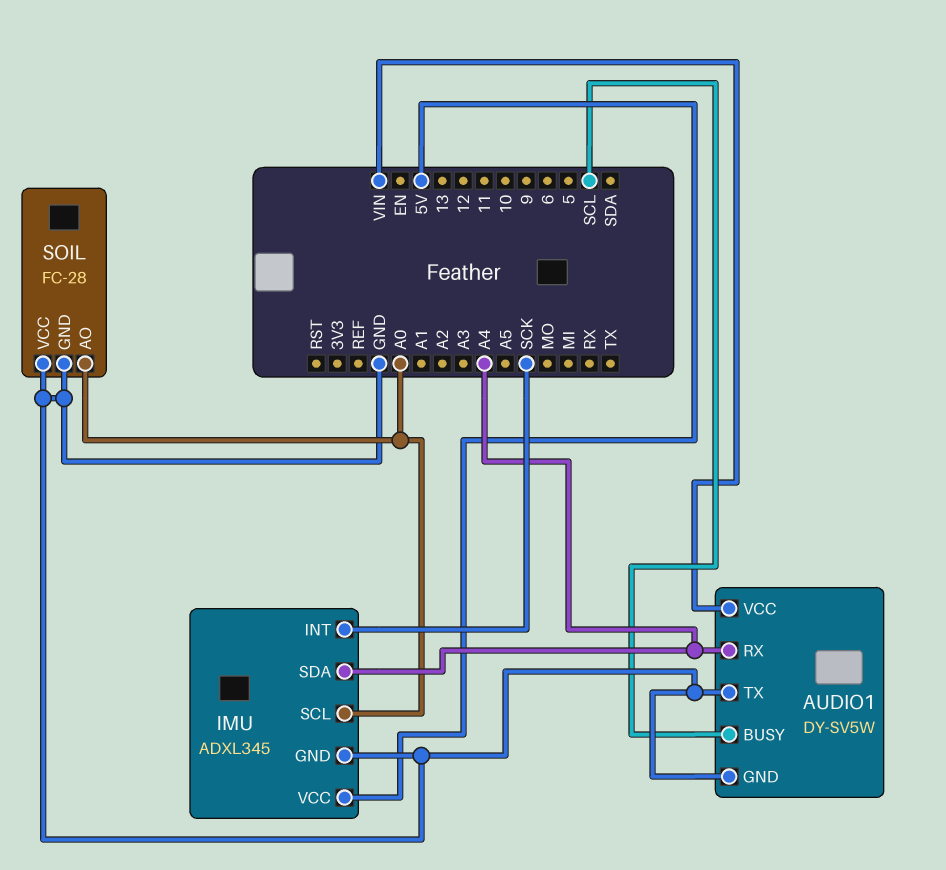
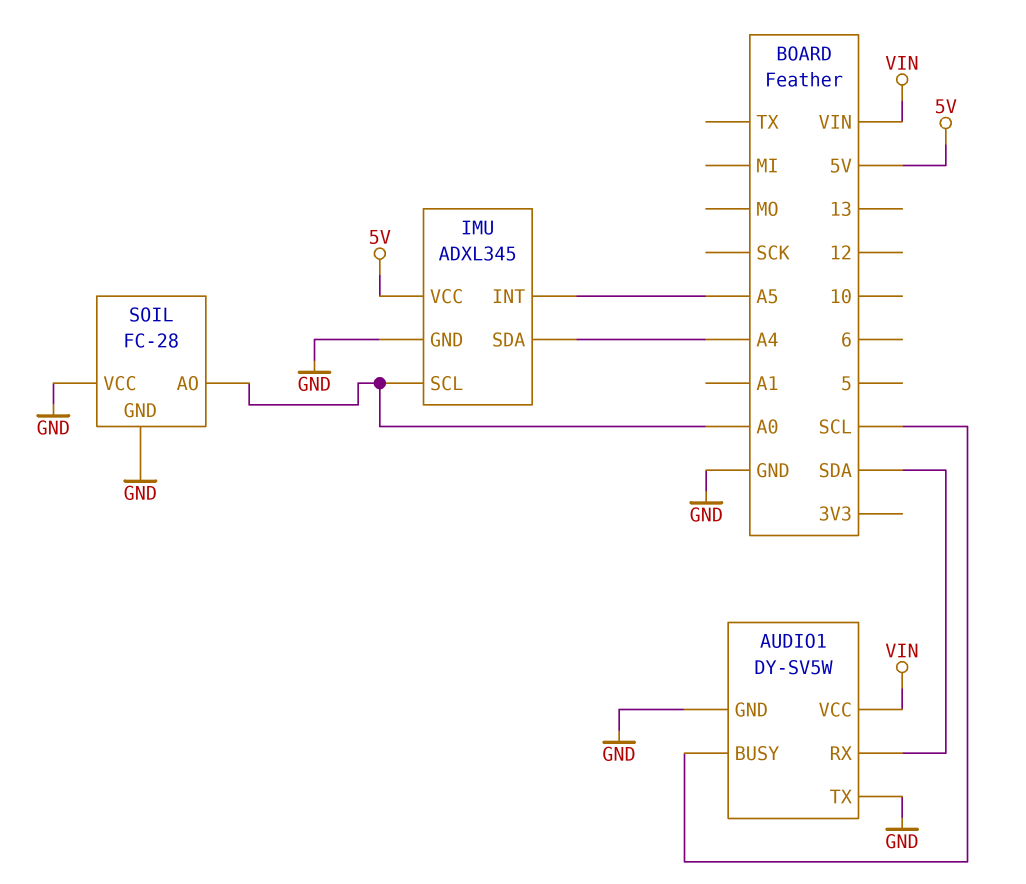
AUDIO1 pin RX: A4 -> SDA
IMU pin INT: SCK -> A5

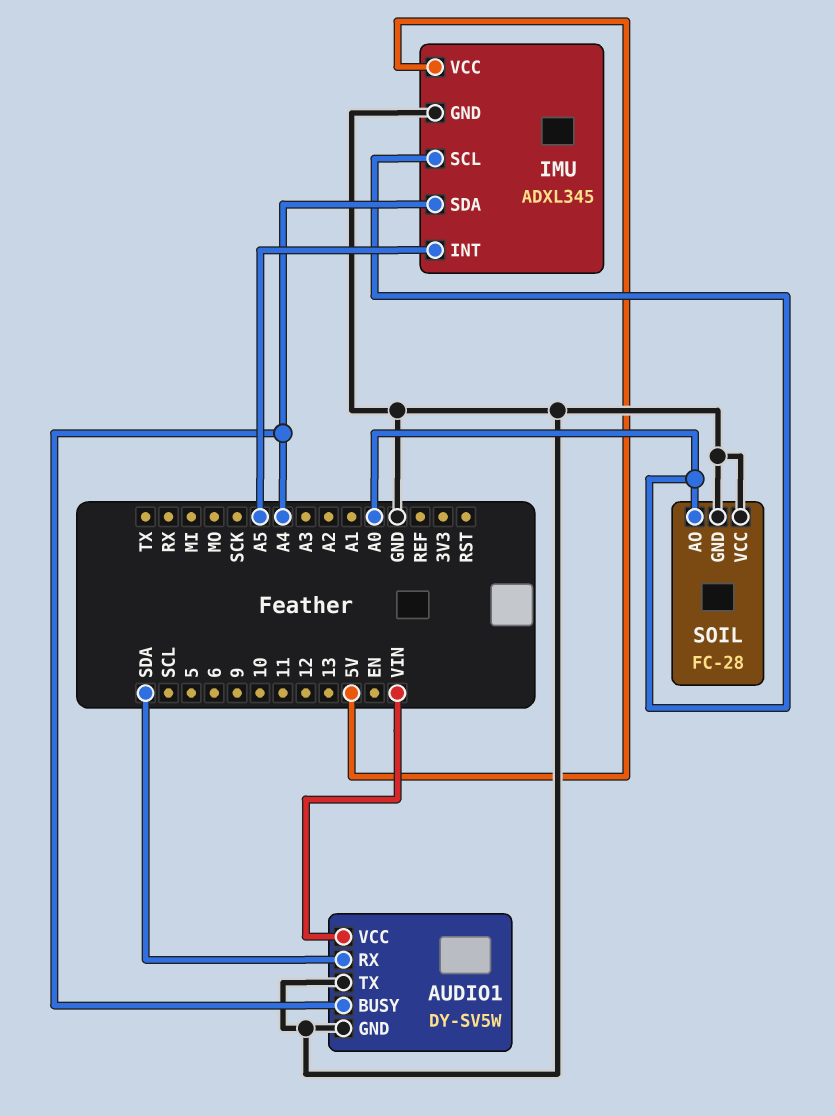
AUDIO1 pin BUSY: SCL -> A4

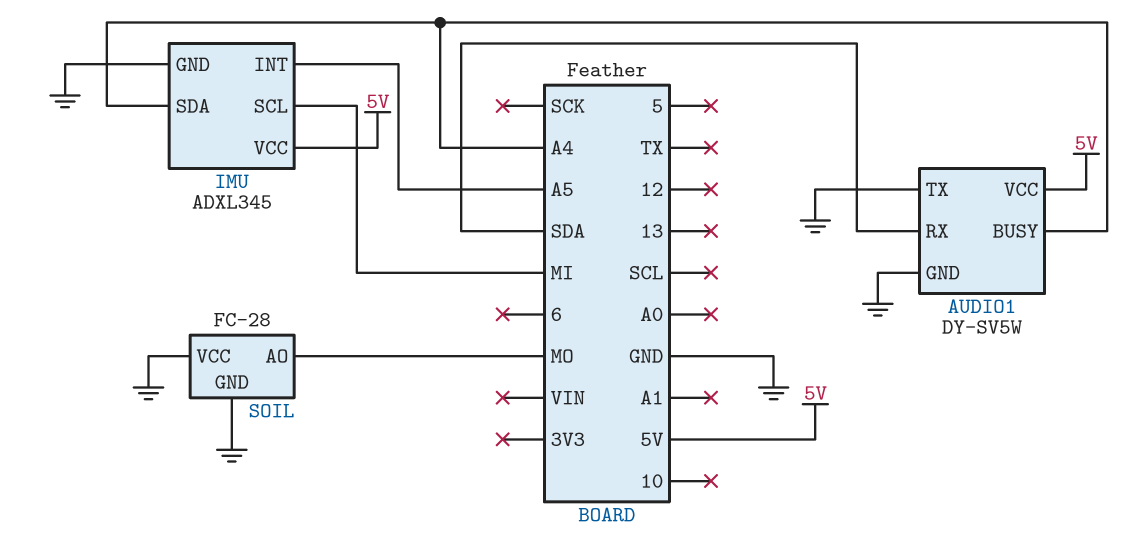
AUDIO1 pin VCC: VIN -> 5V
IMU pin SCL: A0 -> MI
SOIL pin AO: A0 -> MO

